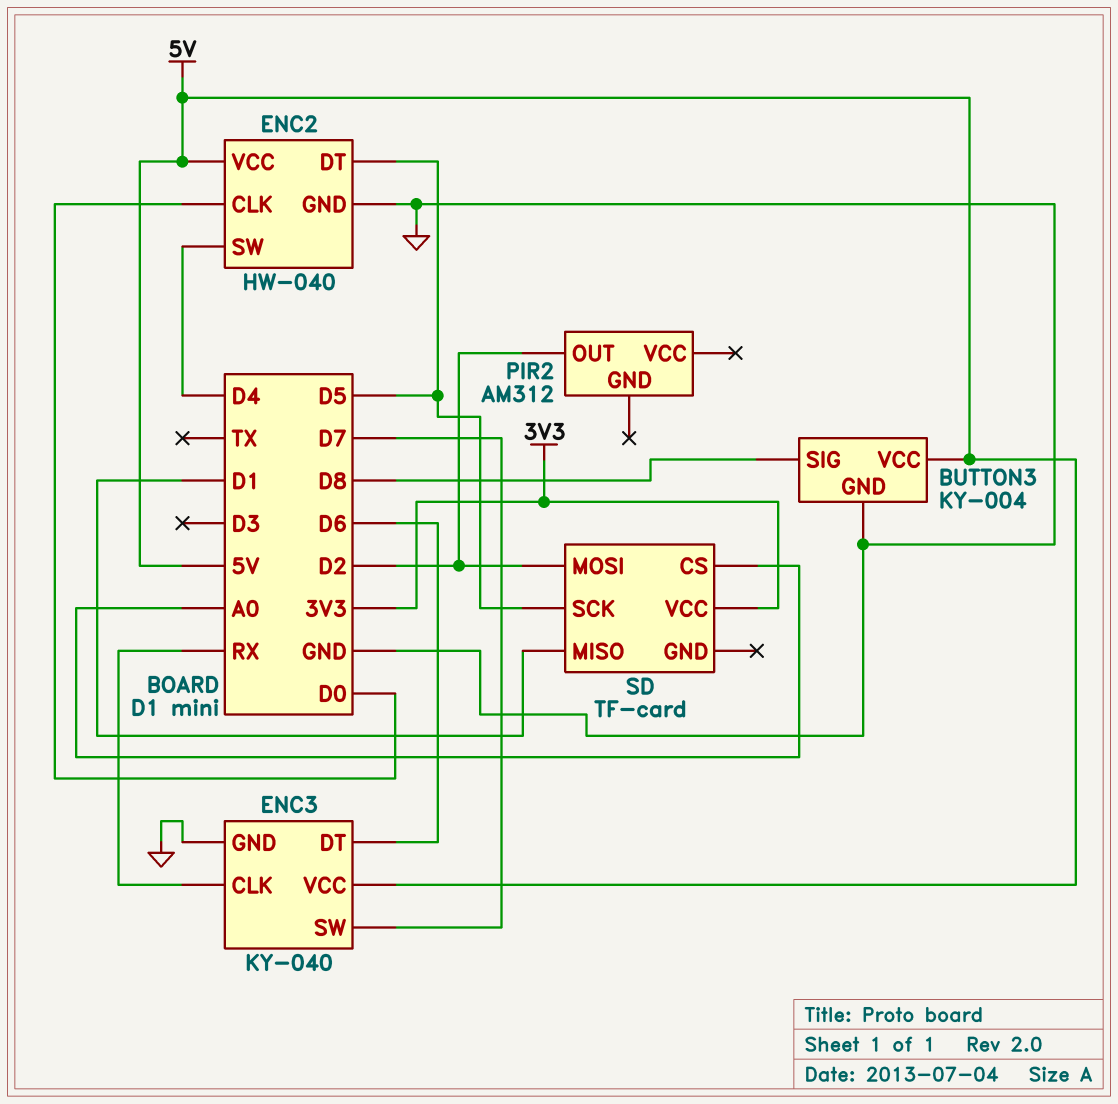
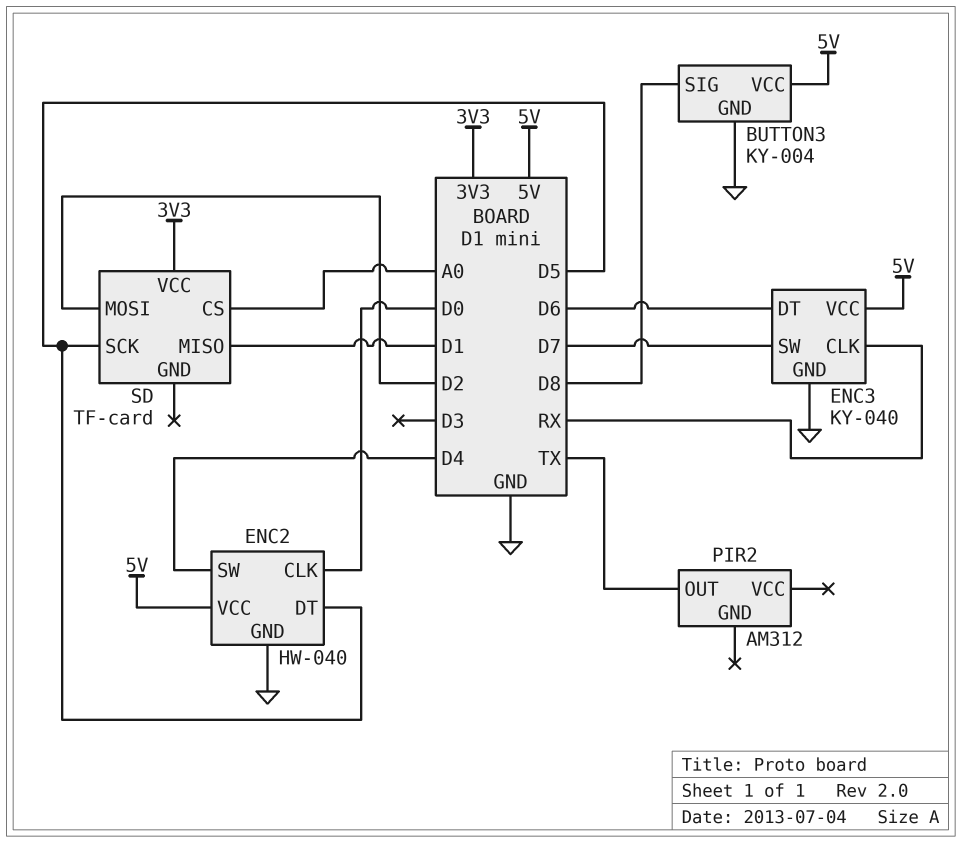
PIR2 pin OUT: D2 -> TX

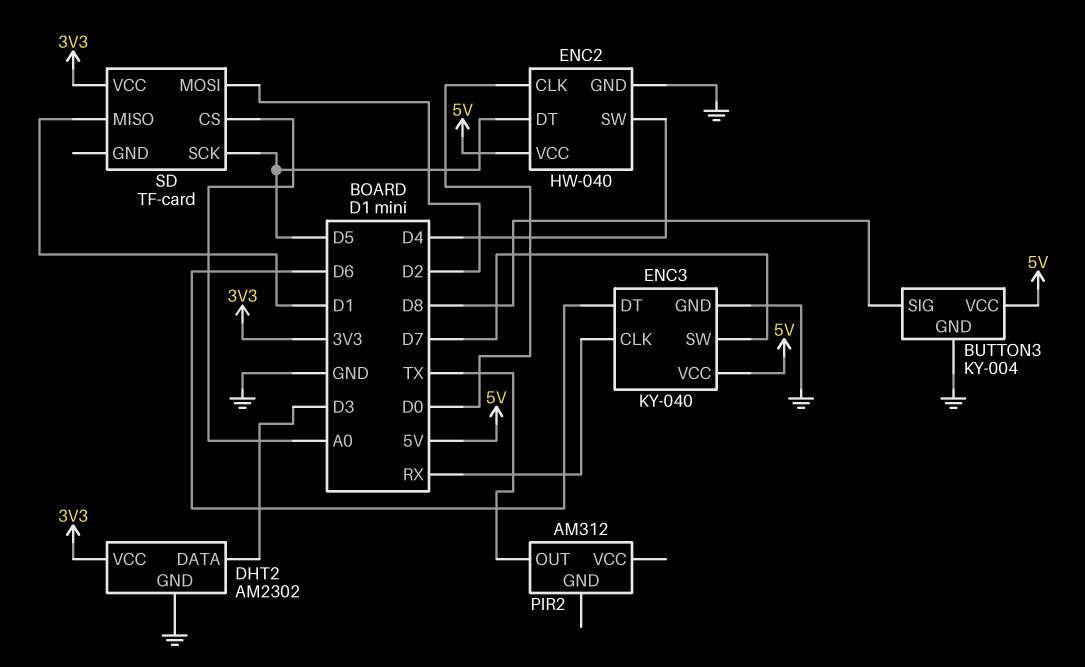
DHT2: none -> AM2302
DHT2 pin DATA: none -> D3
DHT2 pin GND: none -> GND
DHT2 pin VCC: none -> 3V3

